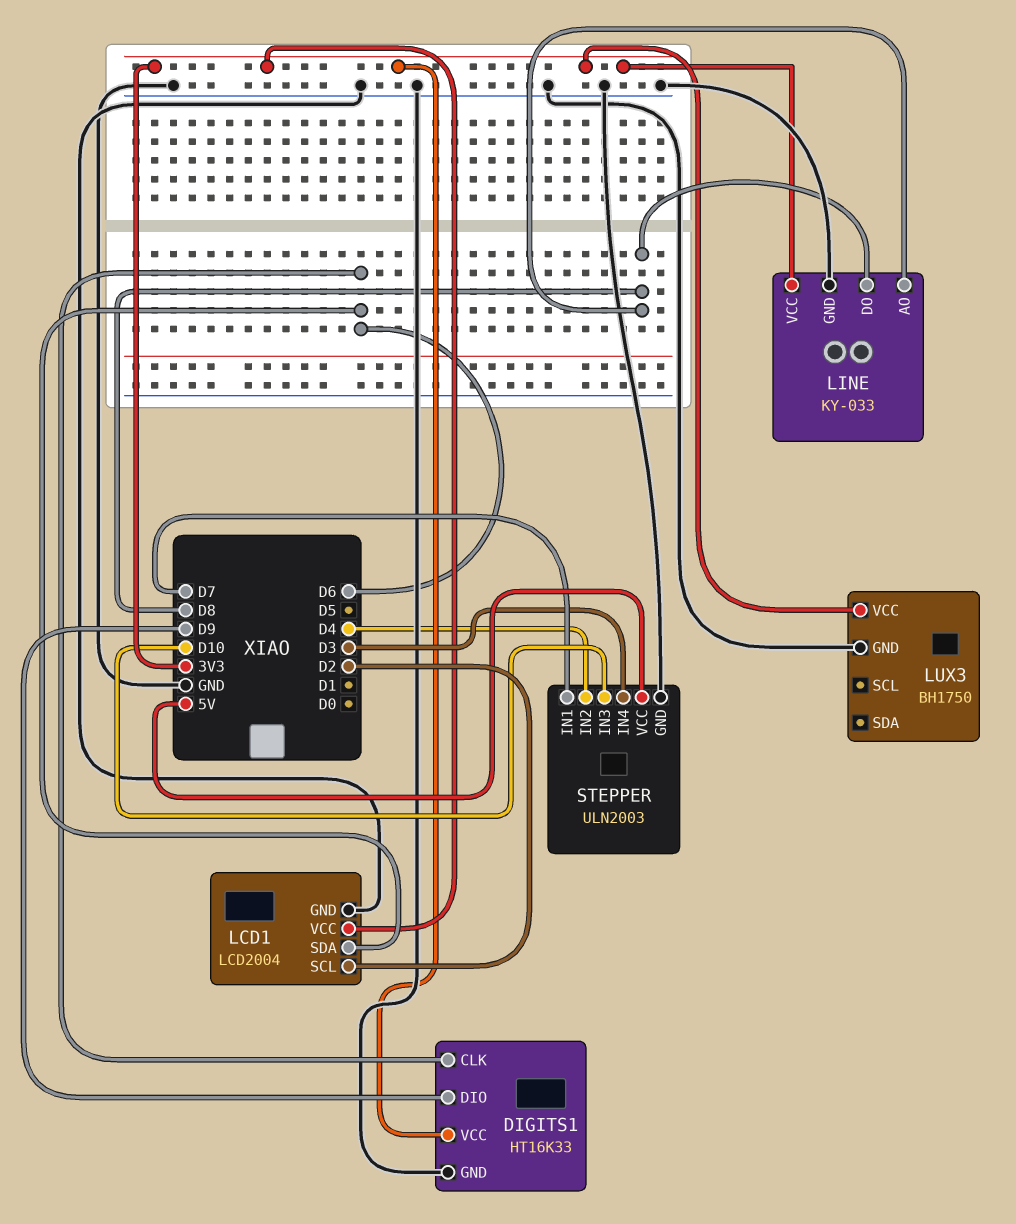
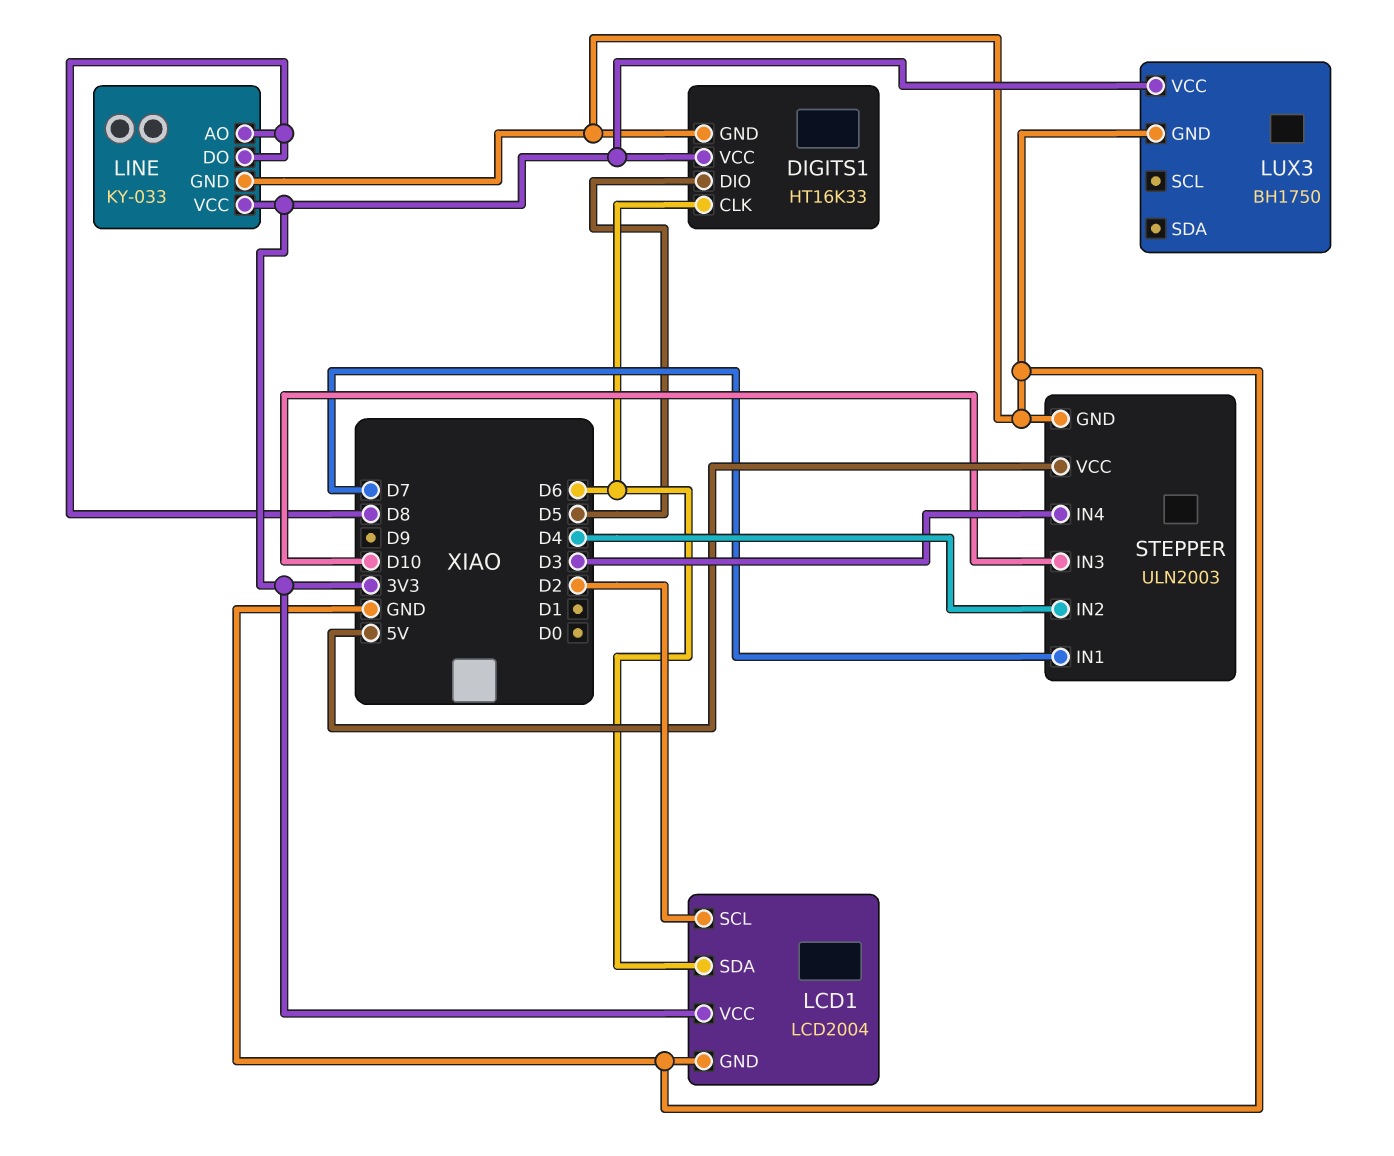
DIGITS1 pin DIO: D9 -> D5

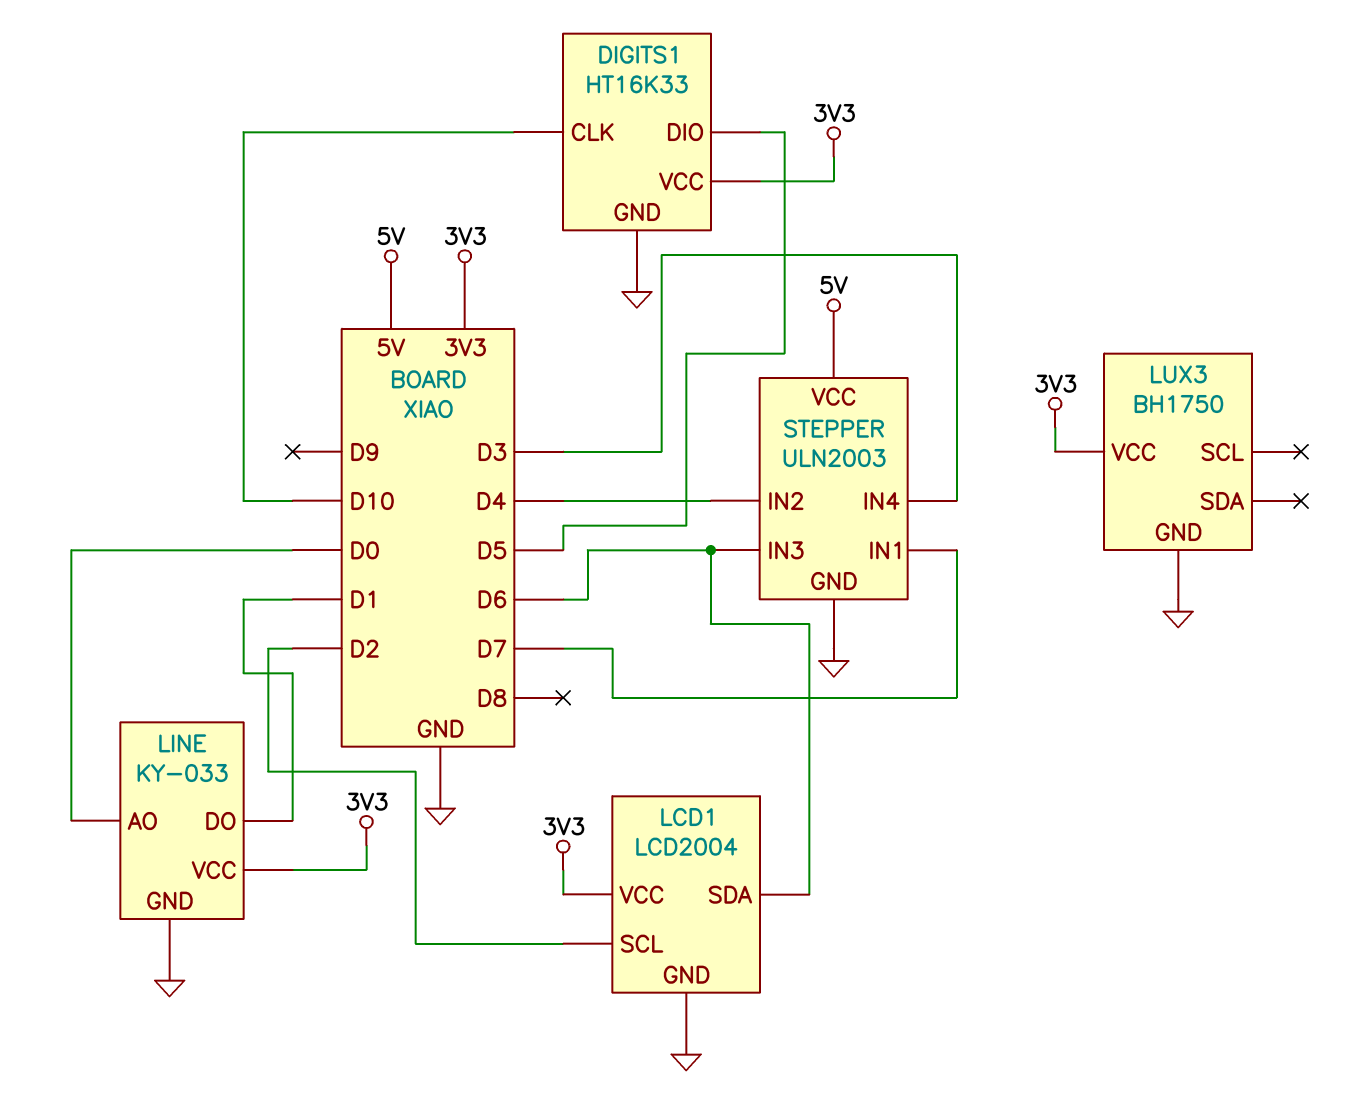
DIGITS1 pin CLK: D6 -> D10
LINE pin AO: D8 -> D0
LINE pin DO: D8 -> D1
STEPPER pin IN3: D10 -> D6

